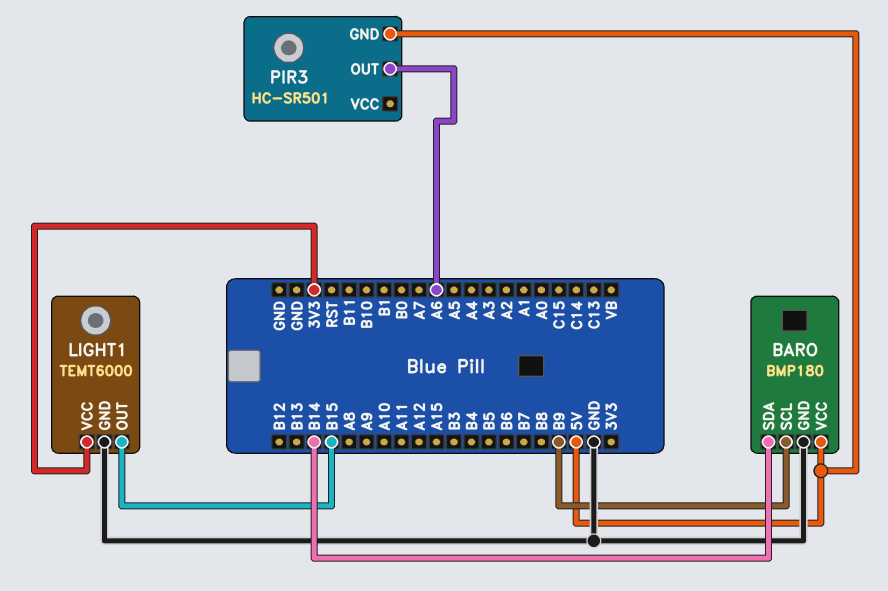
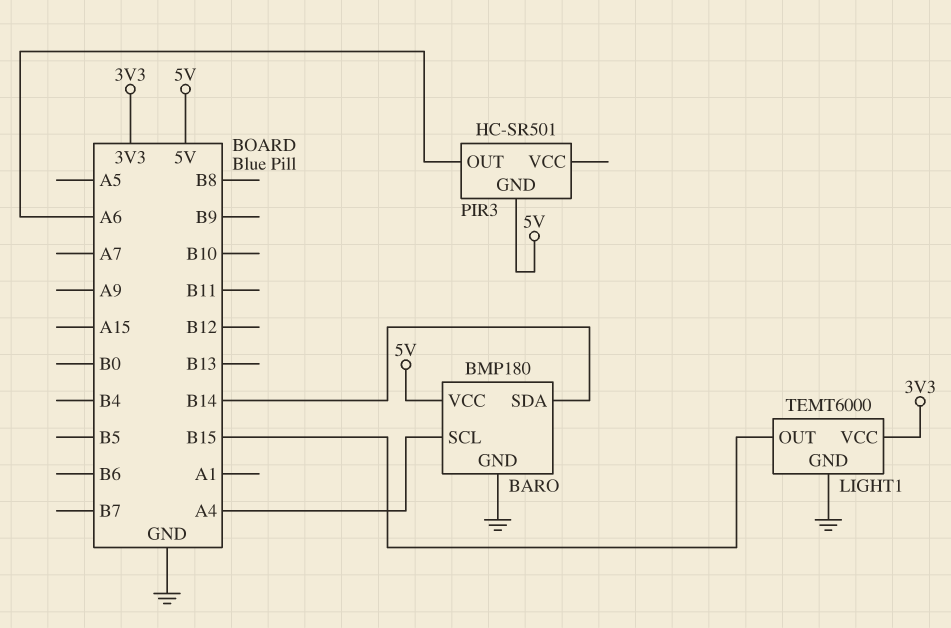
BARO pin SCL: B9 -> A4

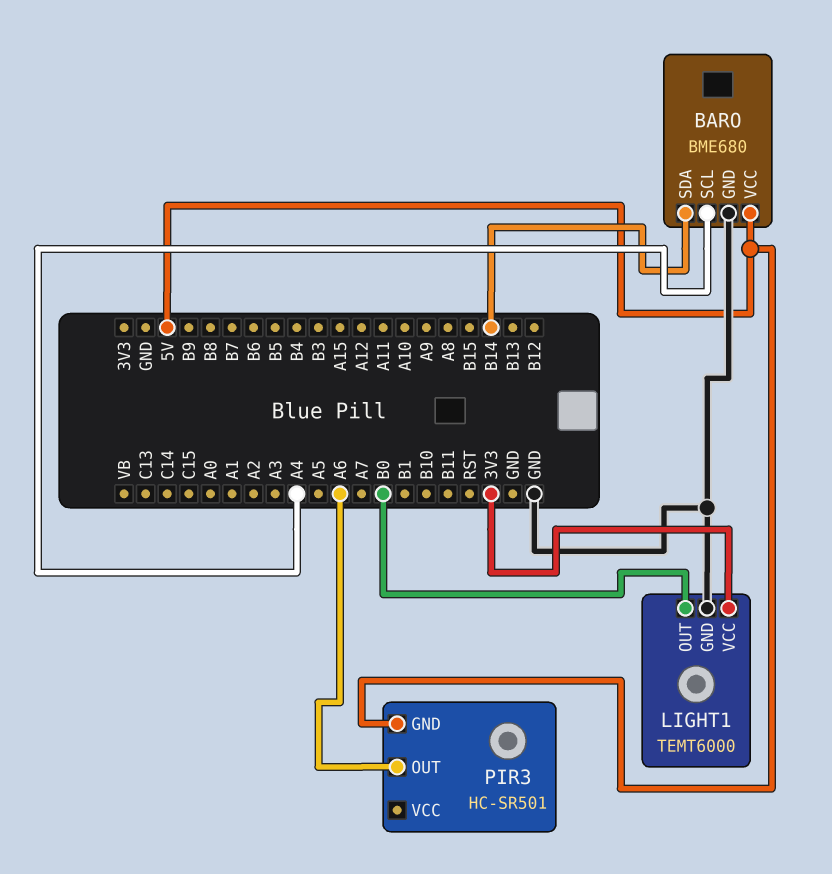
BARO: BMP180 -> BME680
LIGHT1 pin OUT: B15 -> B0

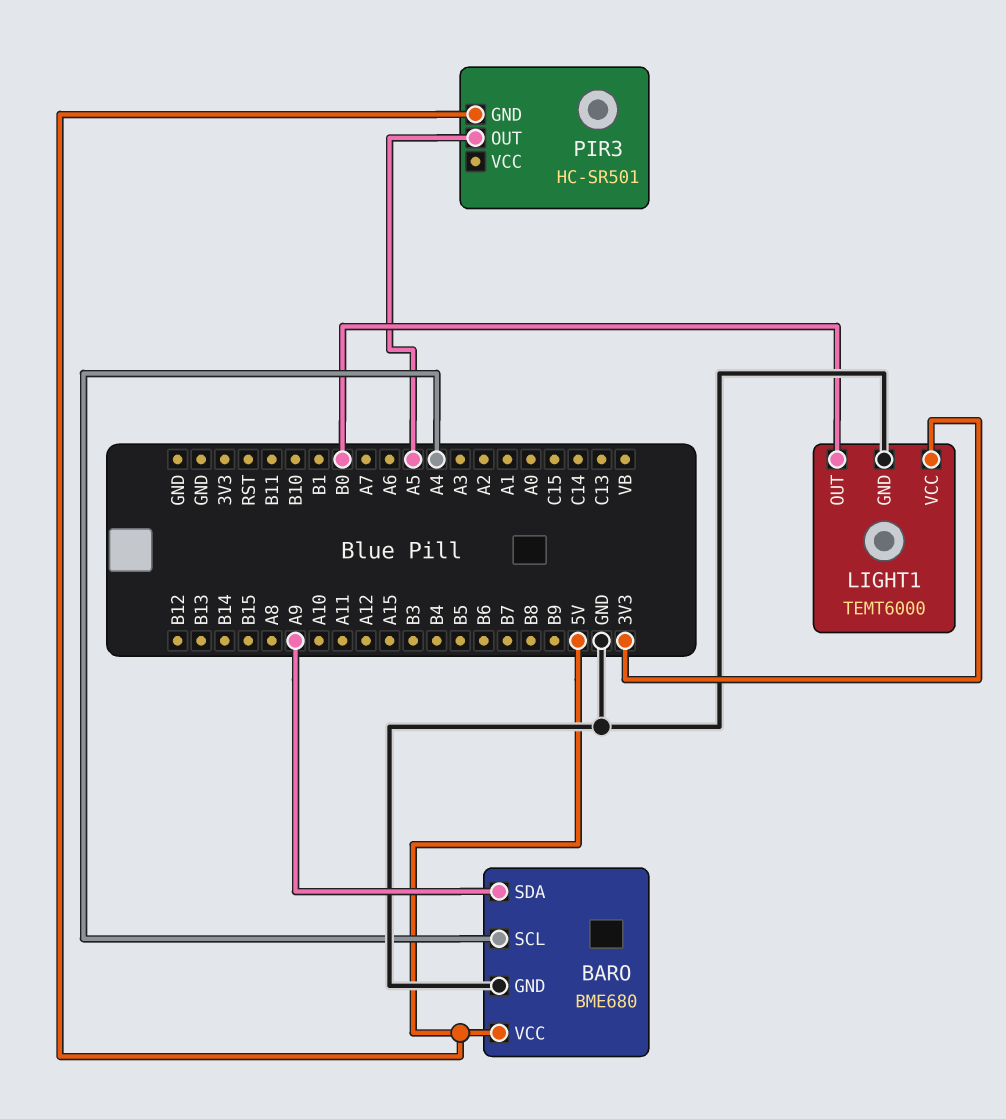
BARO pin SDA: B14 -> A9
PIR3 pin OUT: A6 -> A5

